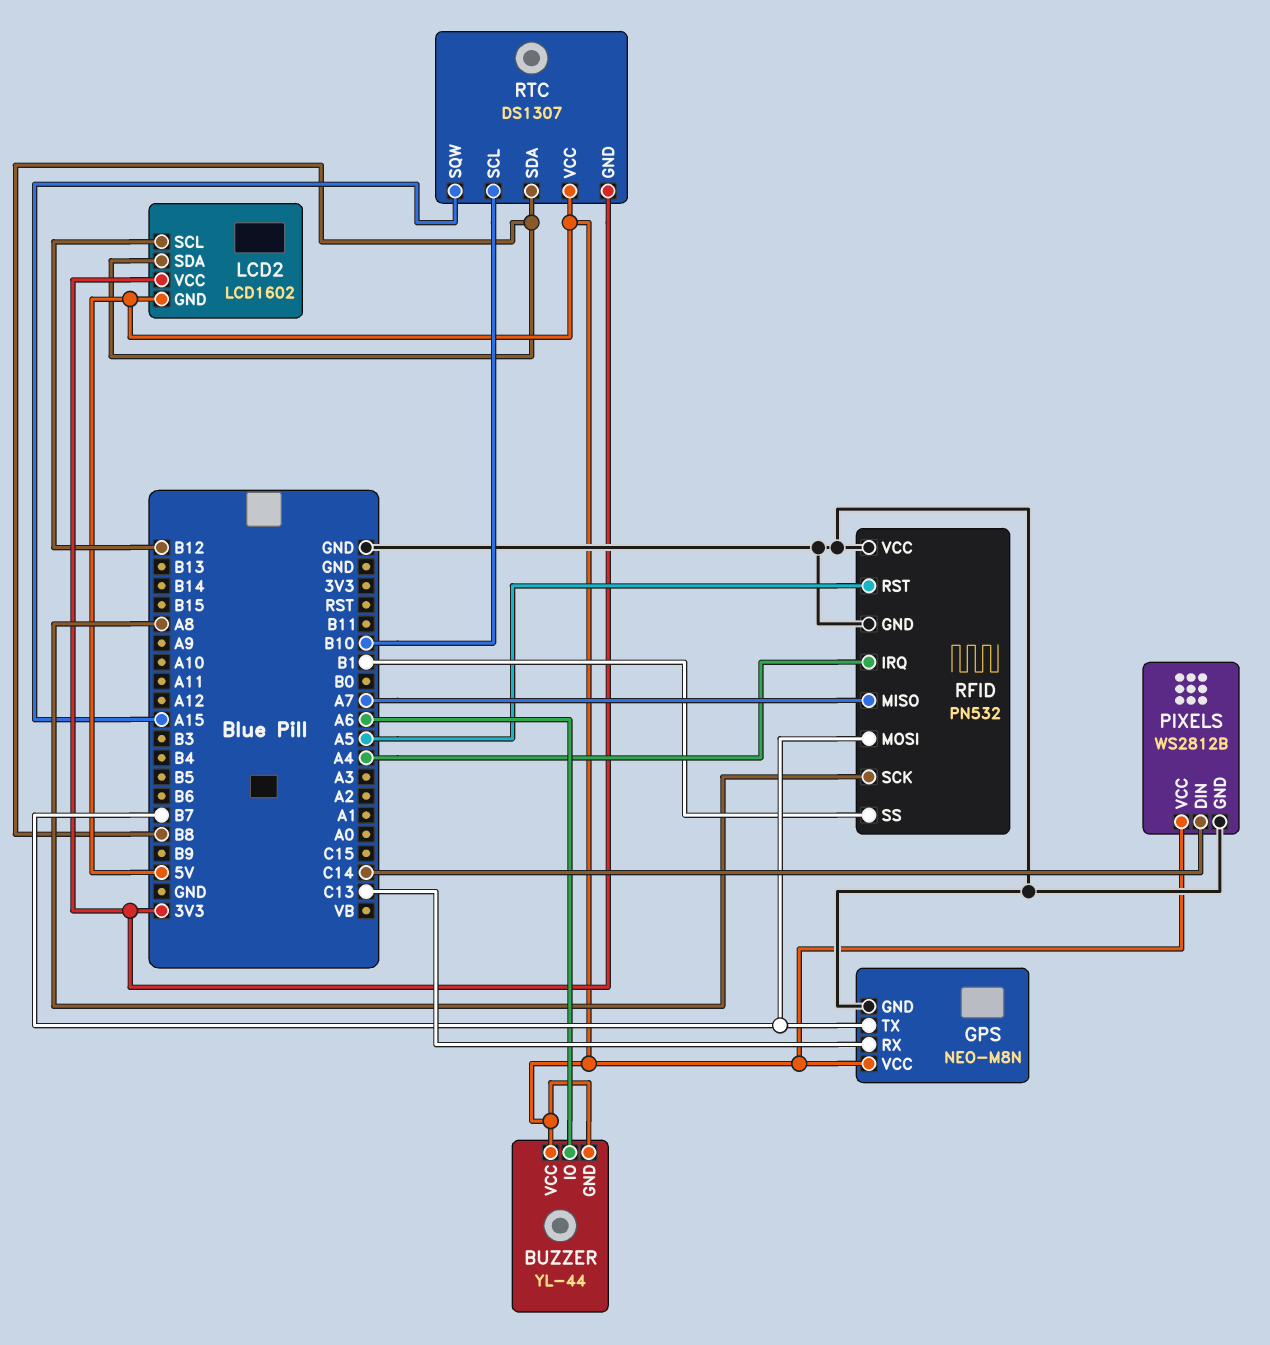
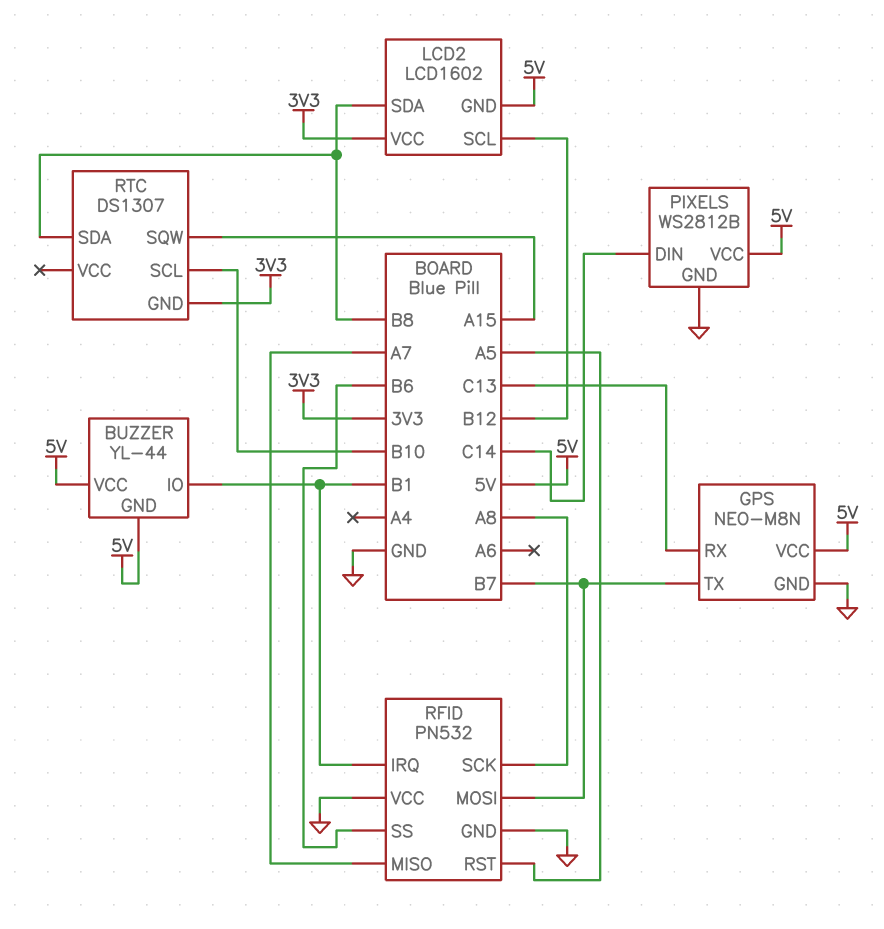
BUZZER pin IO: A6 -> B1
RFID pin IRQ: A4 -> B1
RFID pin SS: B1 -> B6
RTC pin VCC: 5V -> none

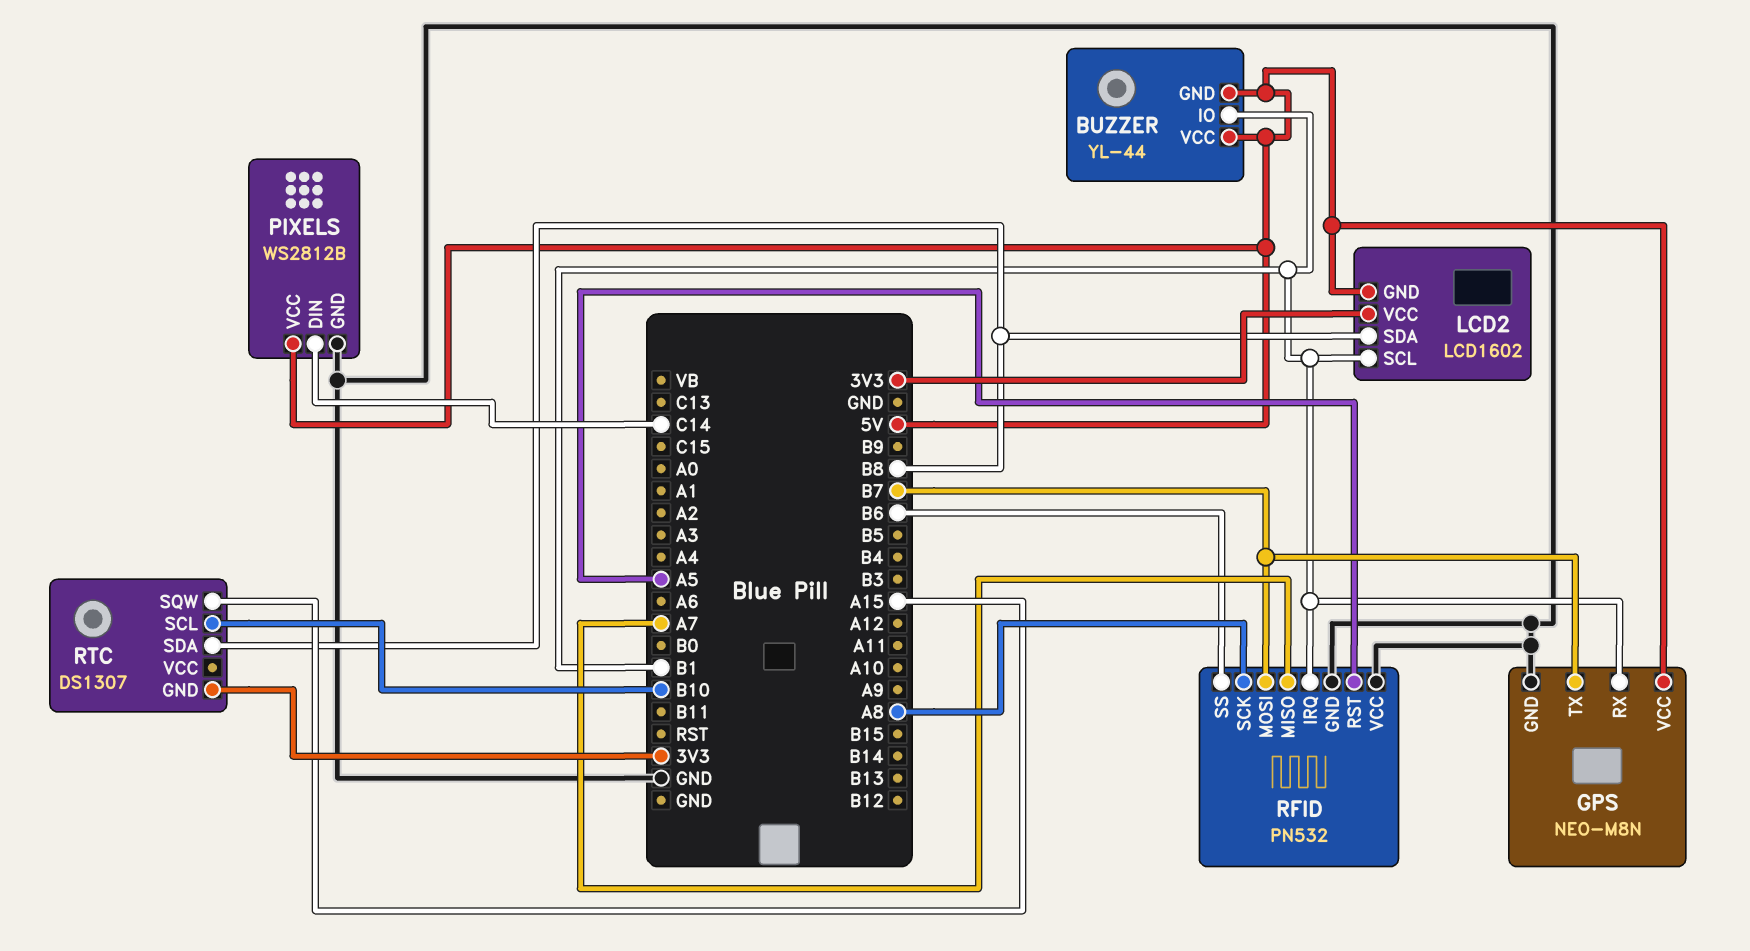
GPS pin RX: C13 -> B1
LCD2 pin SCL: B12 -> B1

